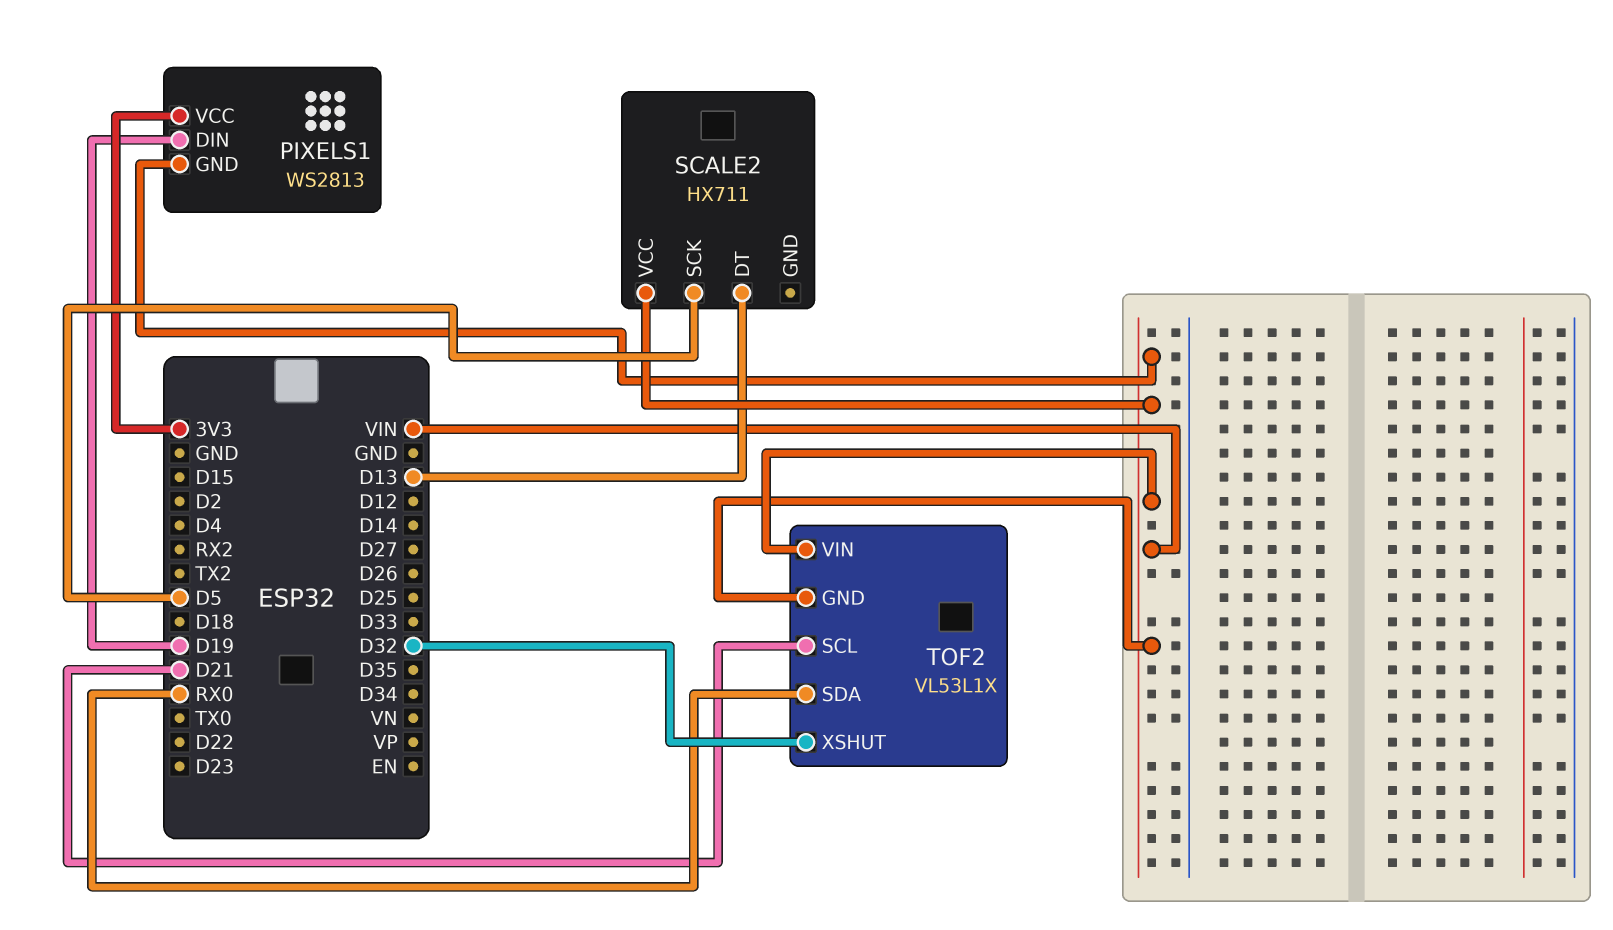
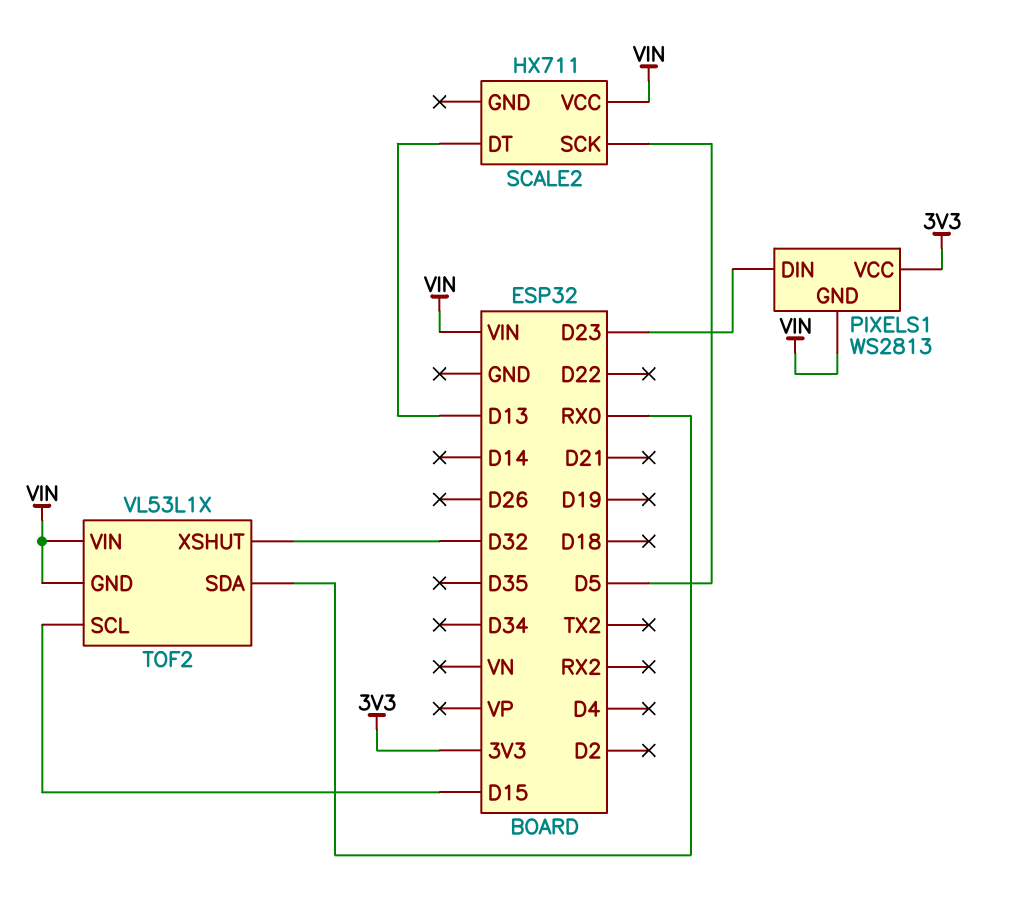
PIXELS1 pin DIN: D19 -> D23
TOF2 pin SCL: D21 -> D15

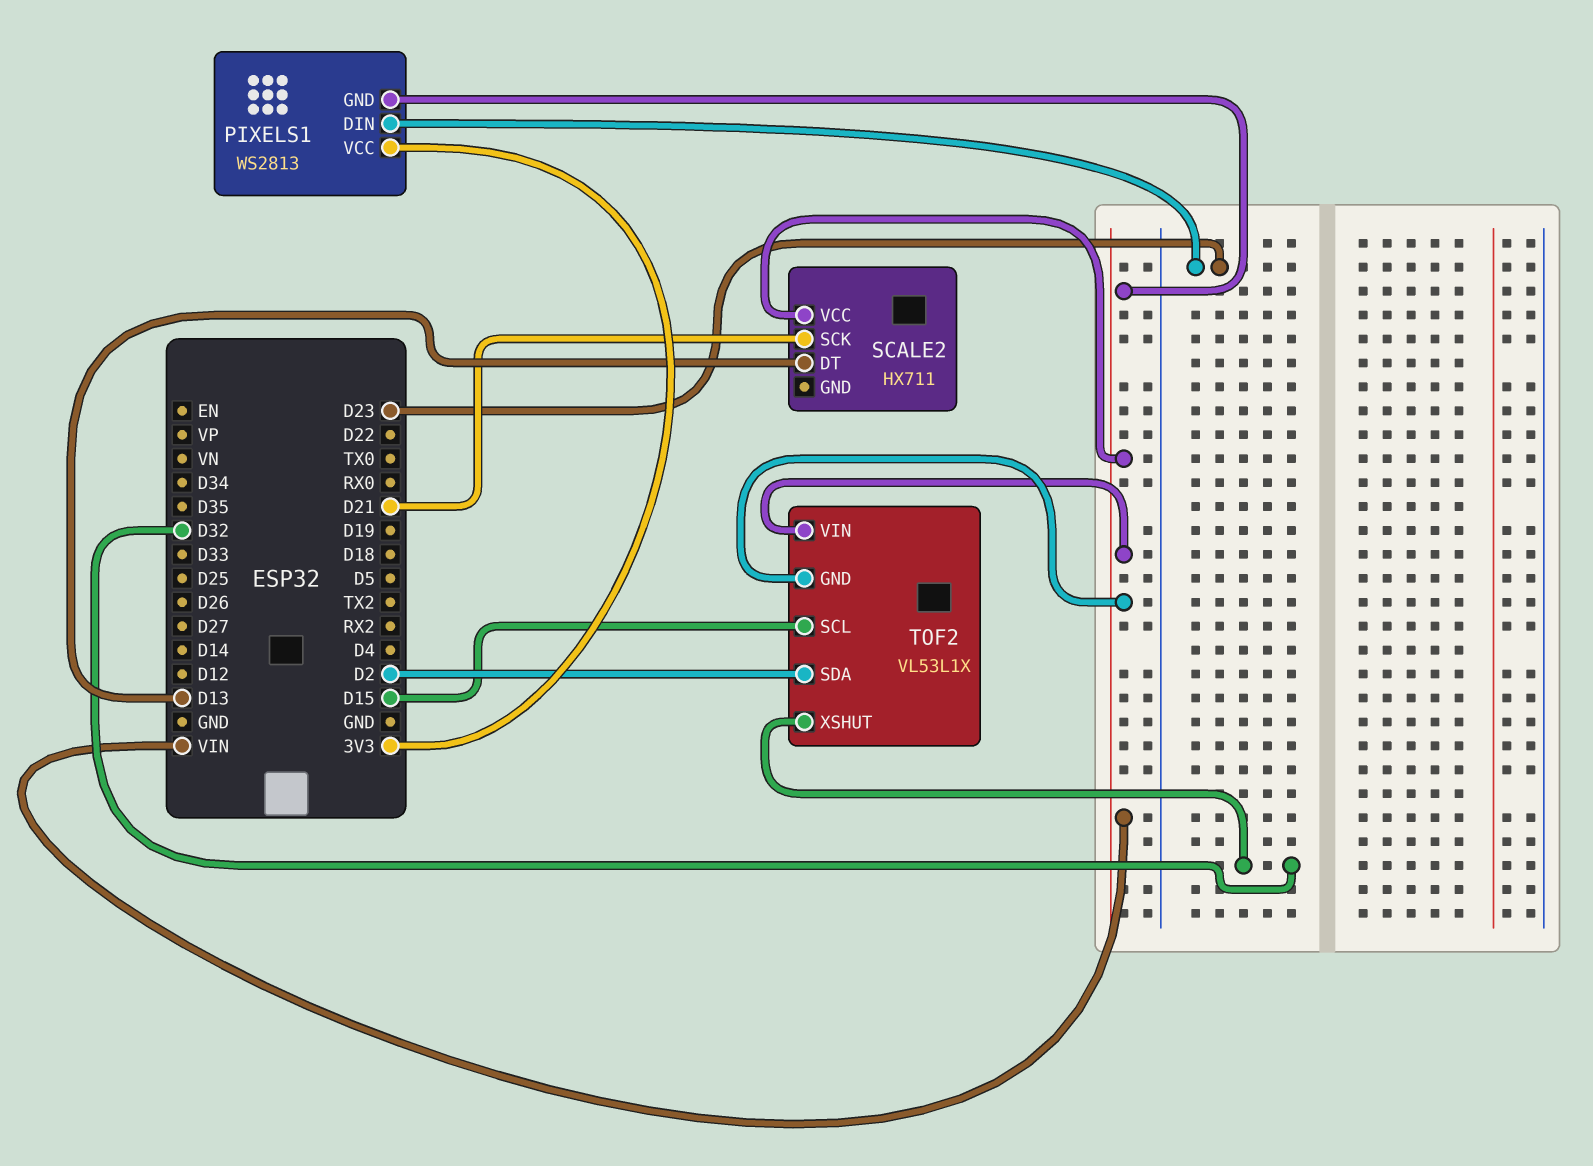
SCALE2 pin SCK: D5 -> D21
TOF2 pin SDA: RX0 -> D2

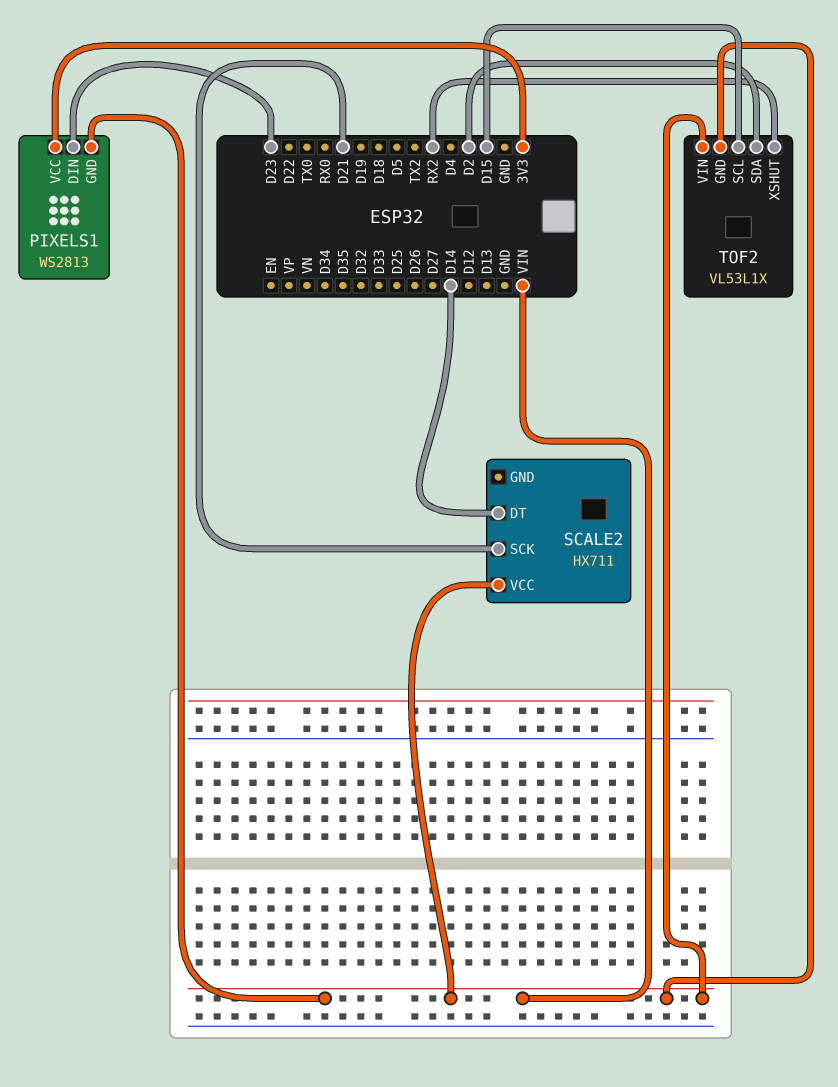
SCALE2 pin DT: D13 -> D14
TOF2 pin XSHUT: D32 -> RX2

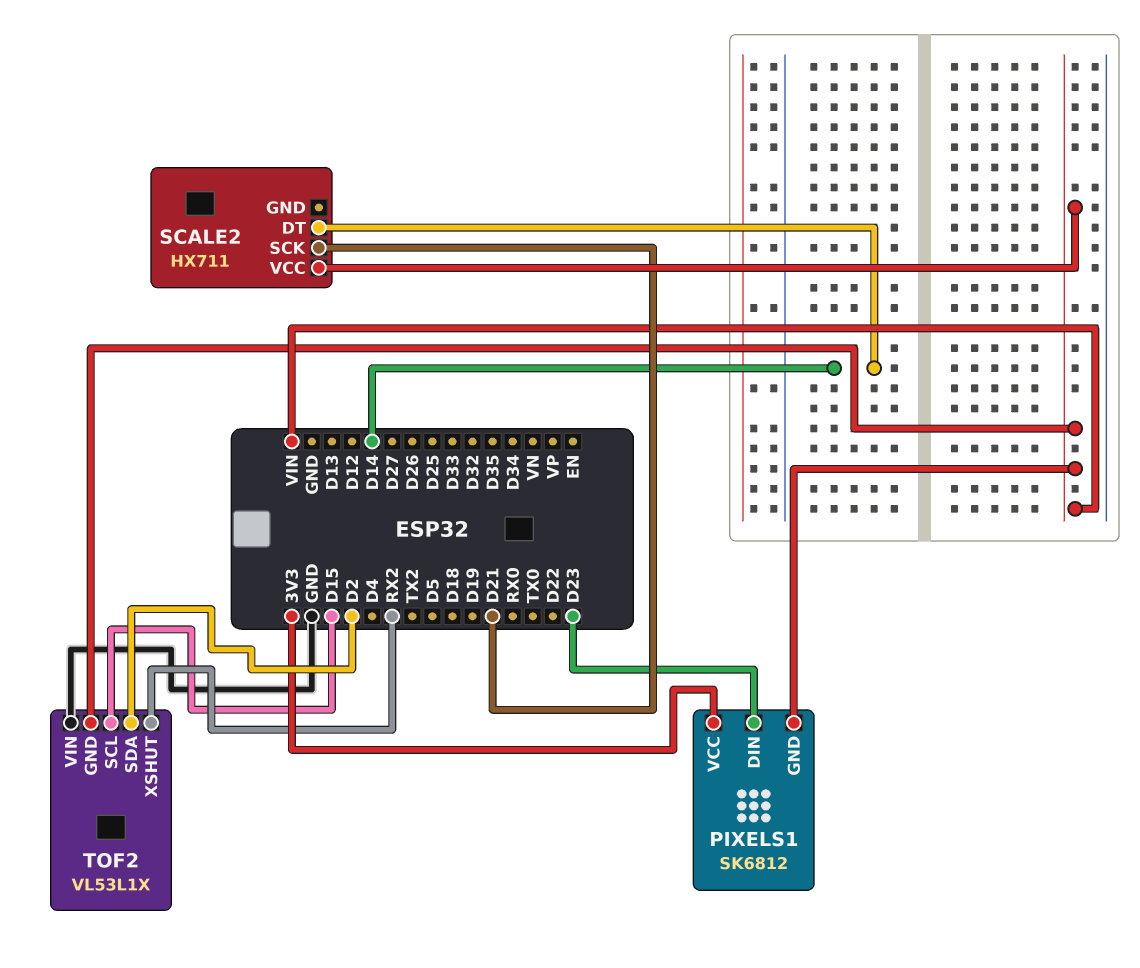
PIXELS1: WS2813 -> SK6812
TOF2 pin VIN: VIN -> GND

